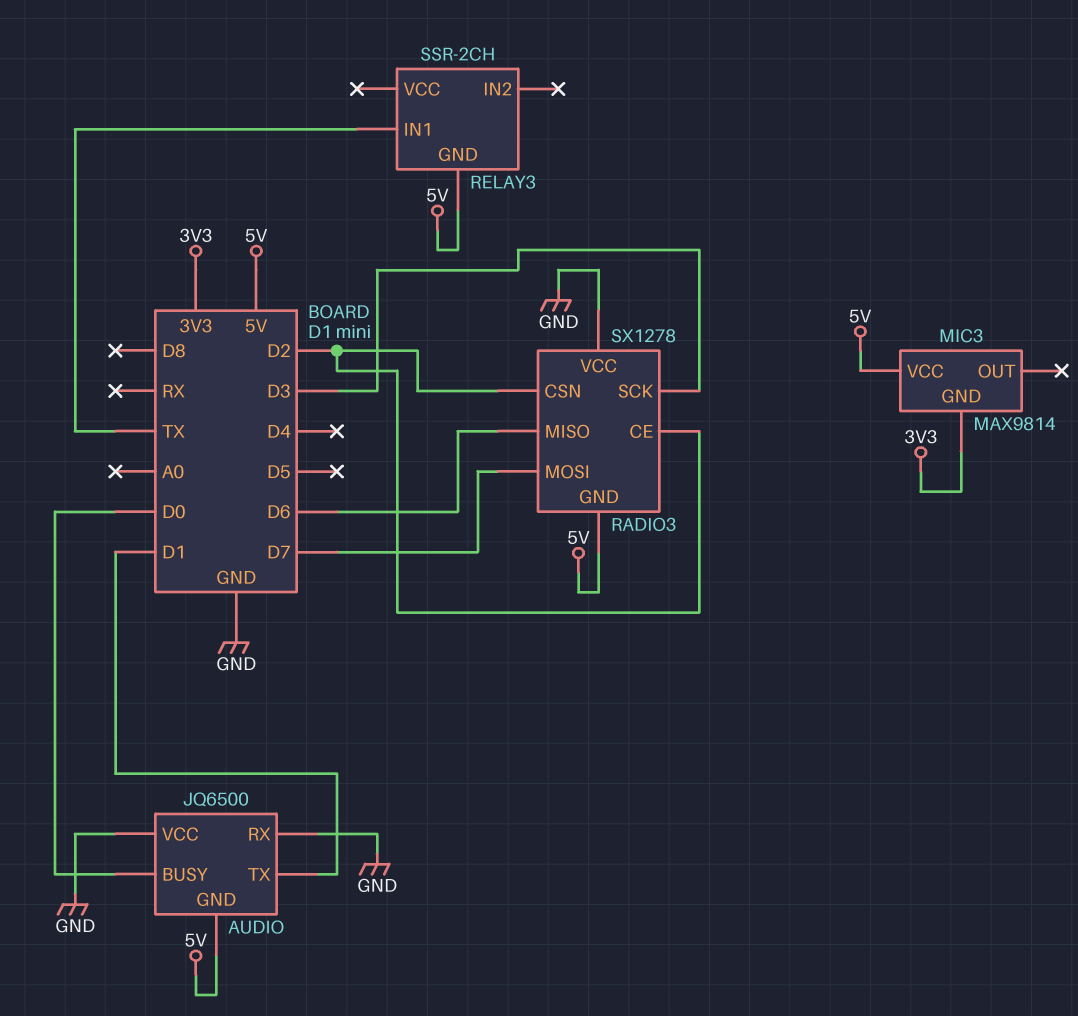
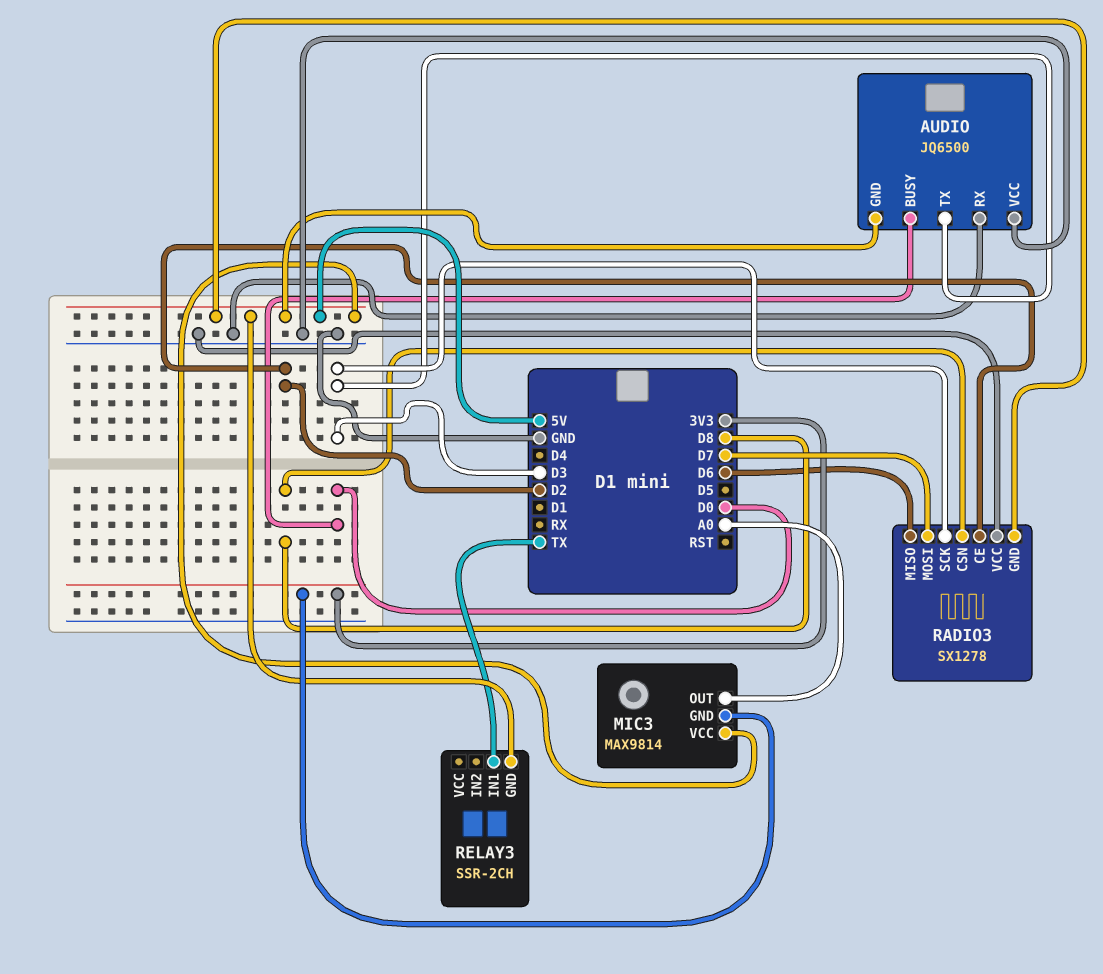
AUDIO pin TX: D1 -> D3
MIC3 pin OUT: none -> A0
RADIO3 pin CSN: D2 -> D8

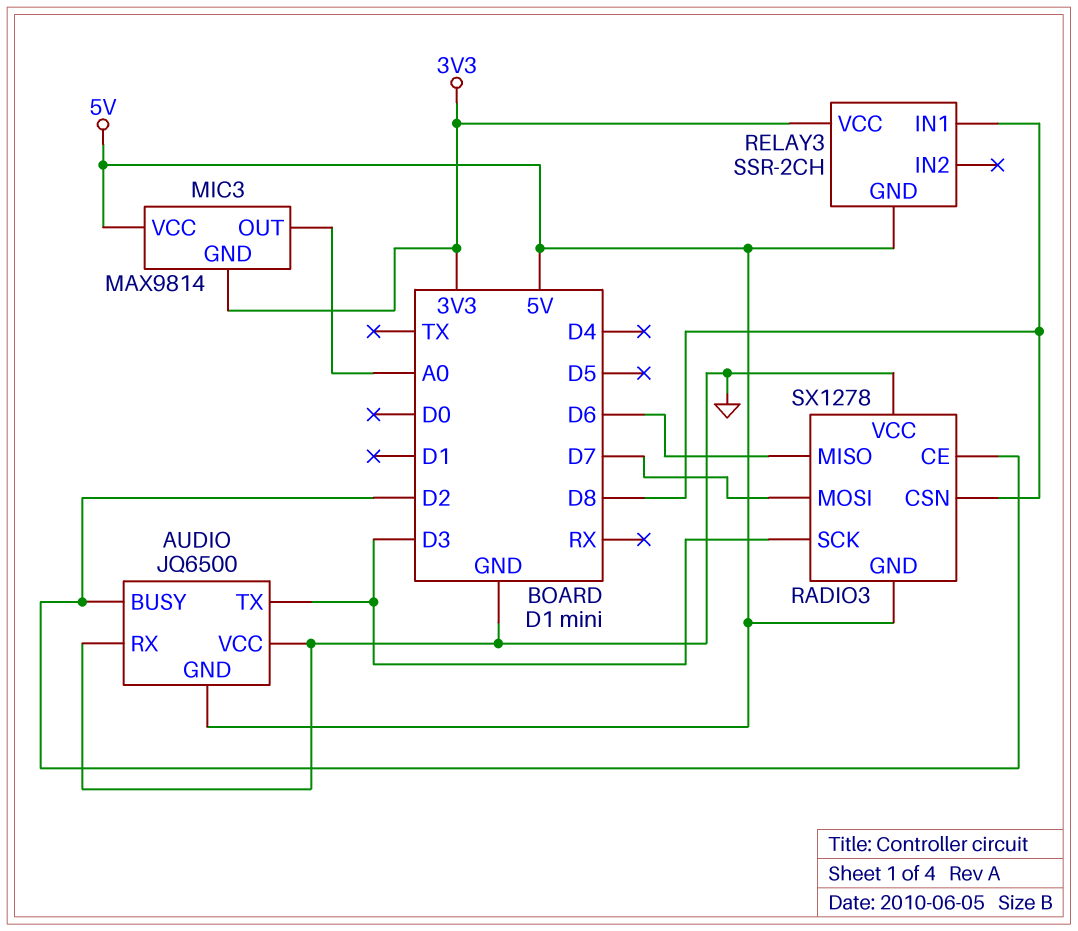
AUDIO pin BUSY: D0 -> D2
RELAY3 pin IN1: TX -> D8
RELAY3 pin VCC: none -> 3V3

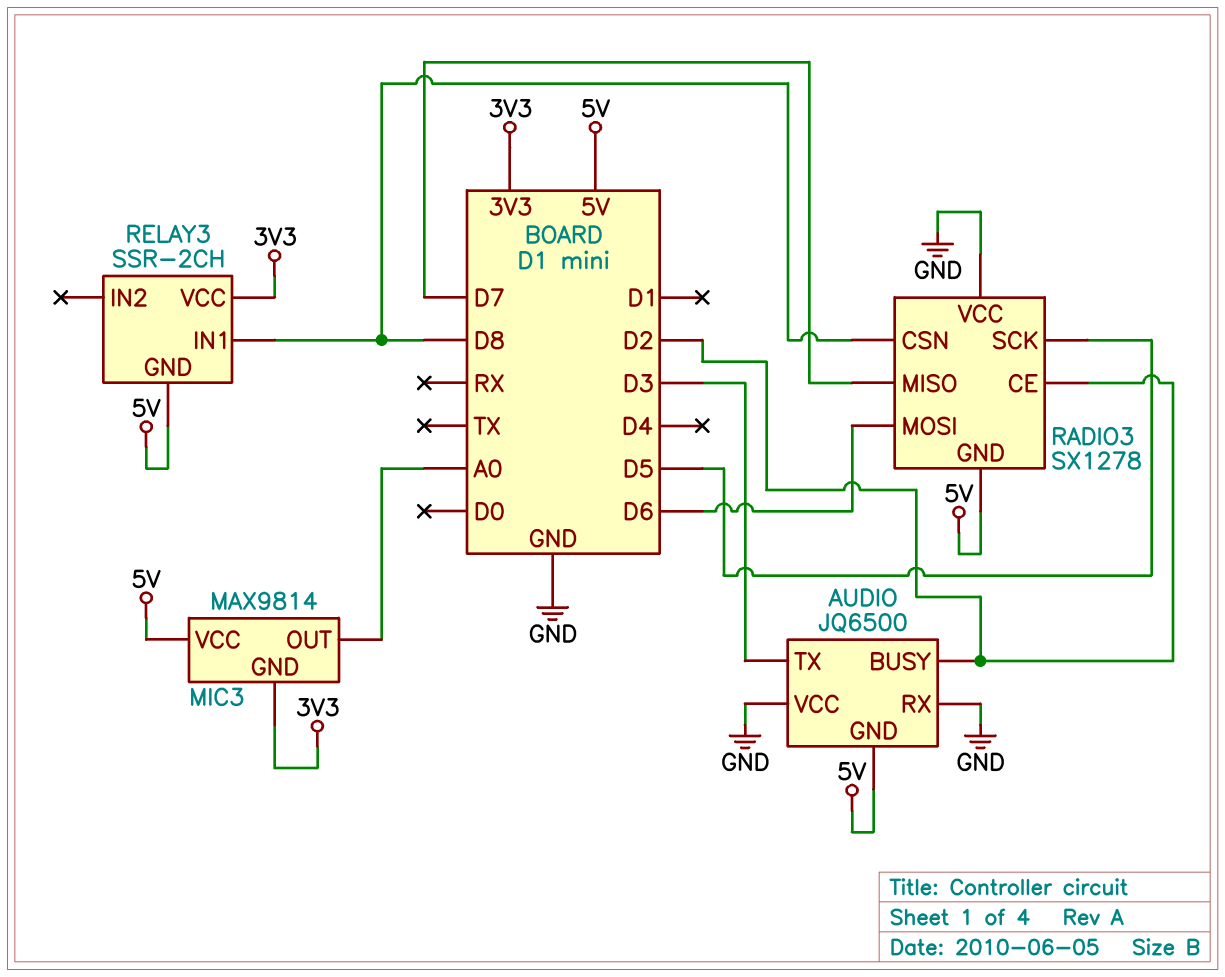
RADIO3 pin MISO: D6 -> D7
RADIO3 pin MOSI: D7 -> D6
RADIO3 pin SCK: D3 -> D5

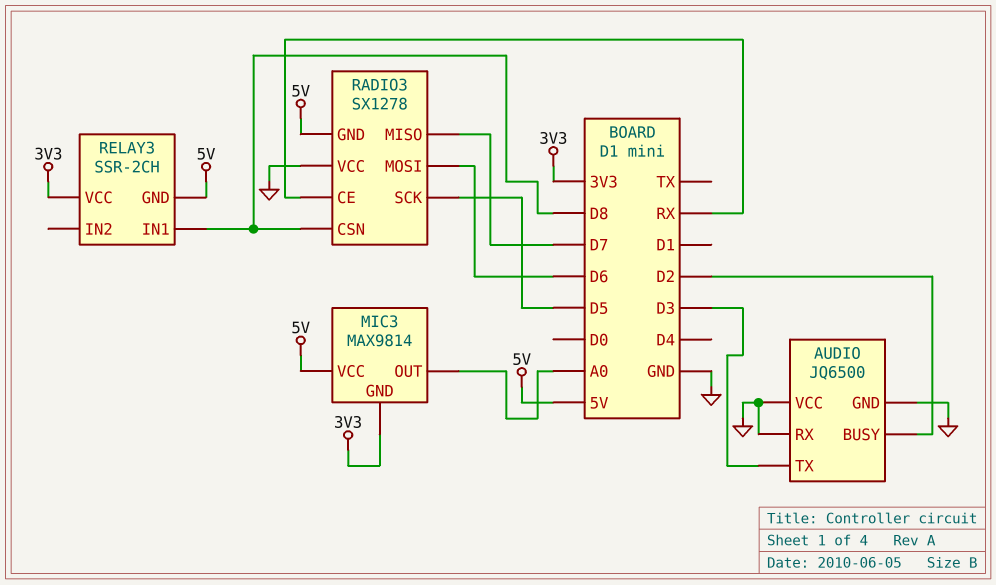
AUDIO pin GND: 5V -> GND
RADIO3 pin CE: D2 -> RX

